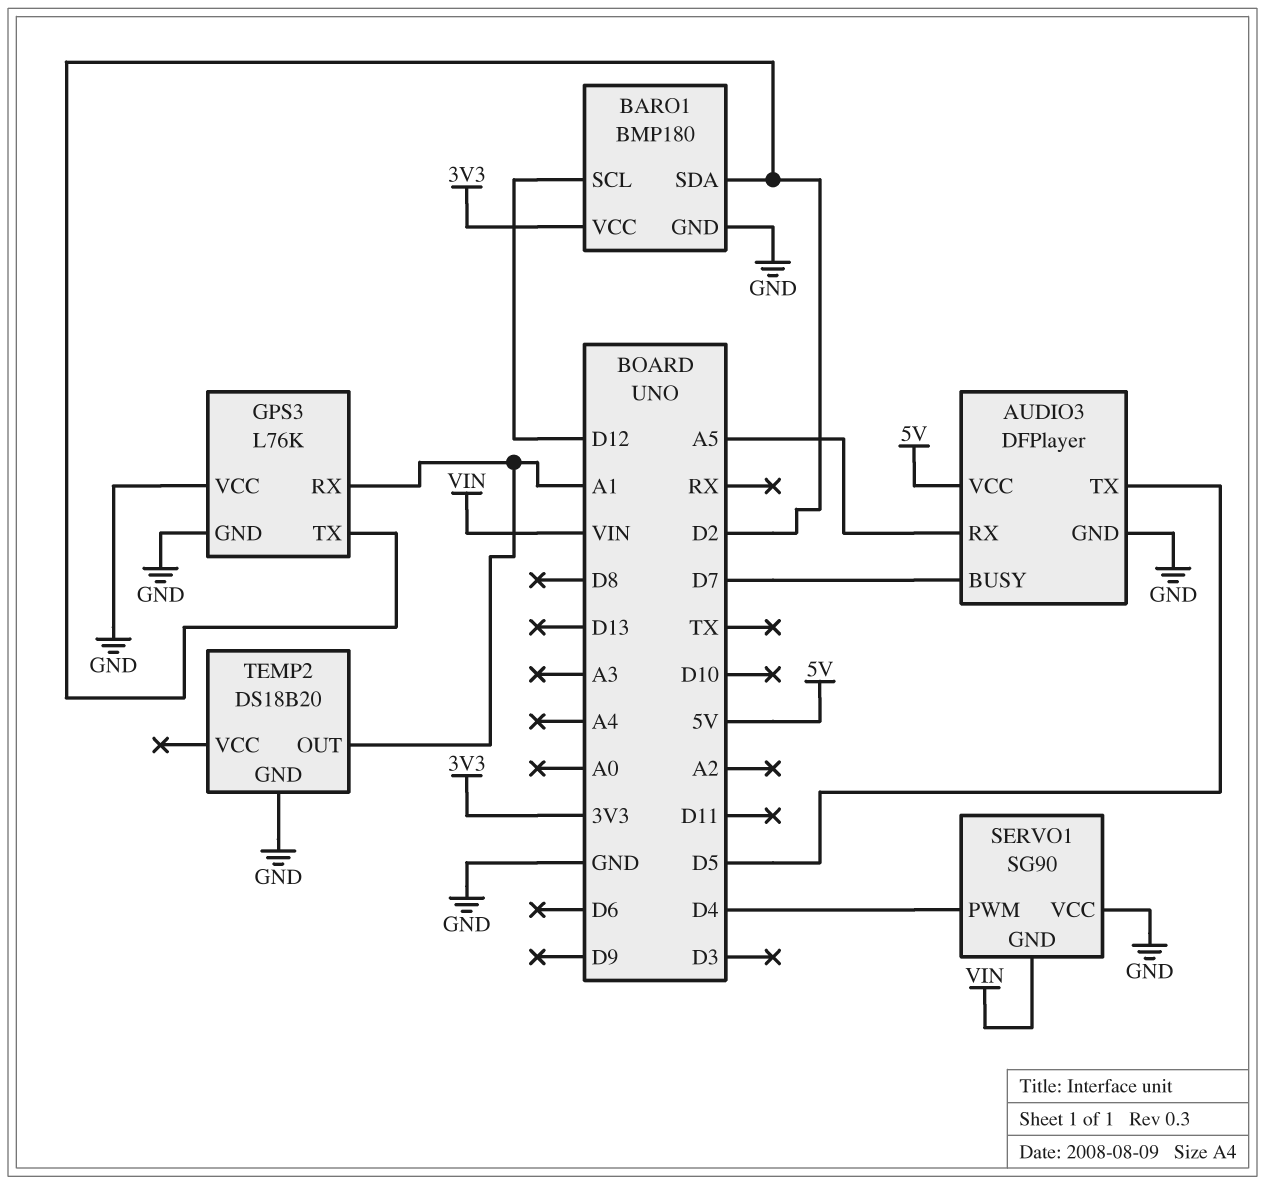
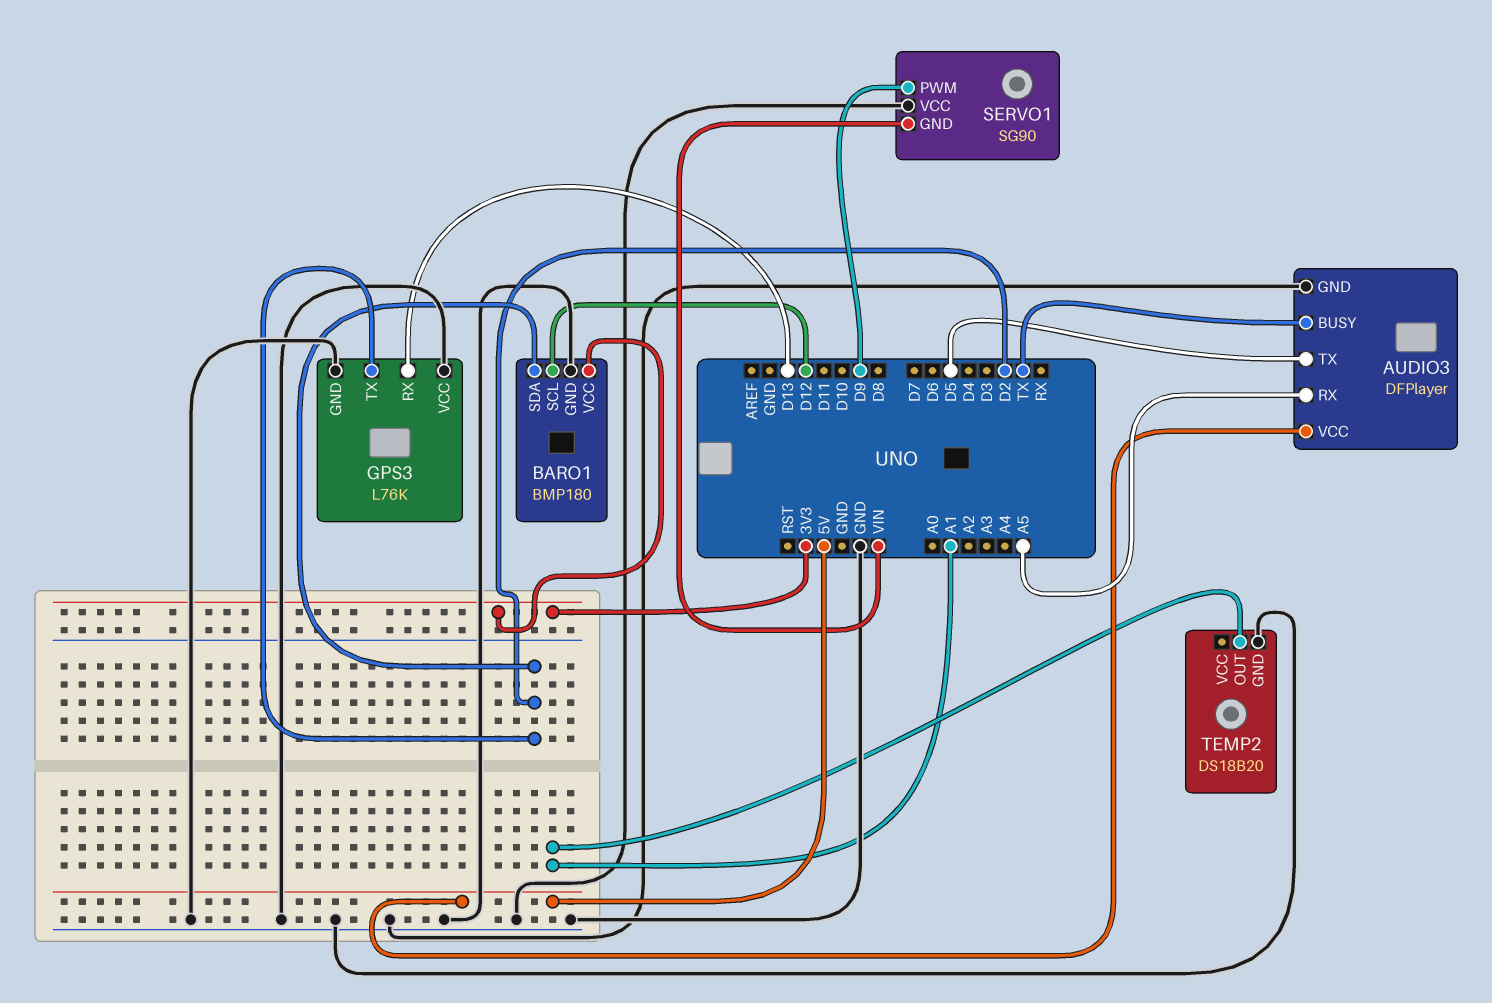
AUDIO3 pin BUSY: D7 -> TX
GPS3 pin RX: A1 -> D13
SERVO1 pin PWM: D4 -> D9

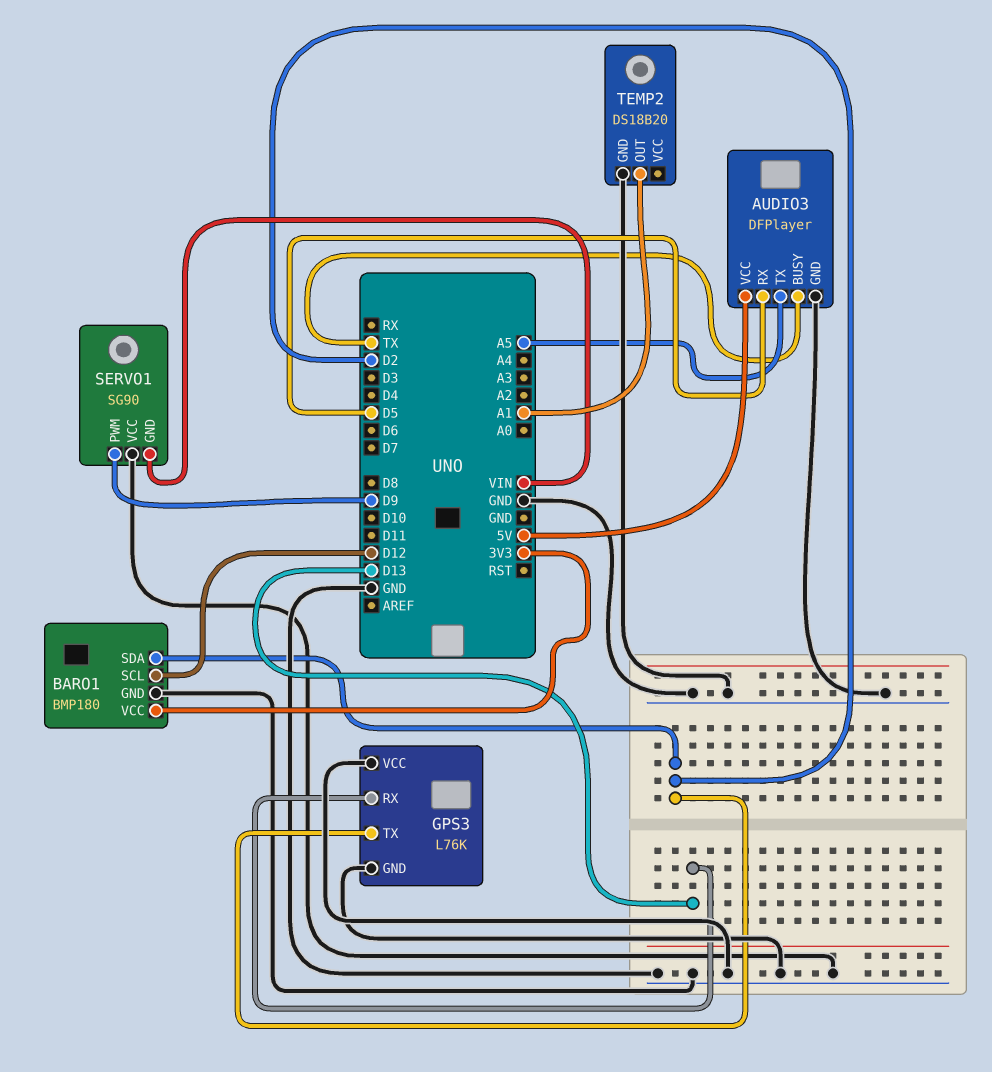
AUDIO3 pin RX: A5 -> D5
AUDIO3 pin TX: D5 -> A5

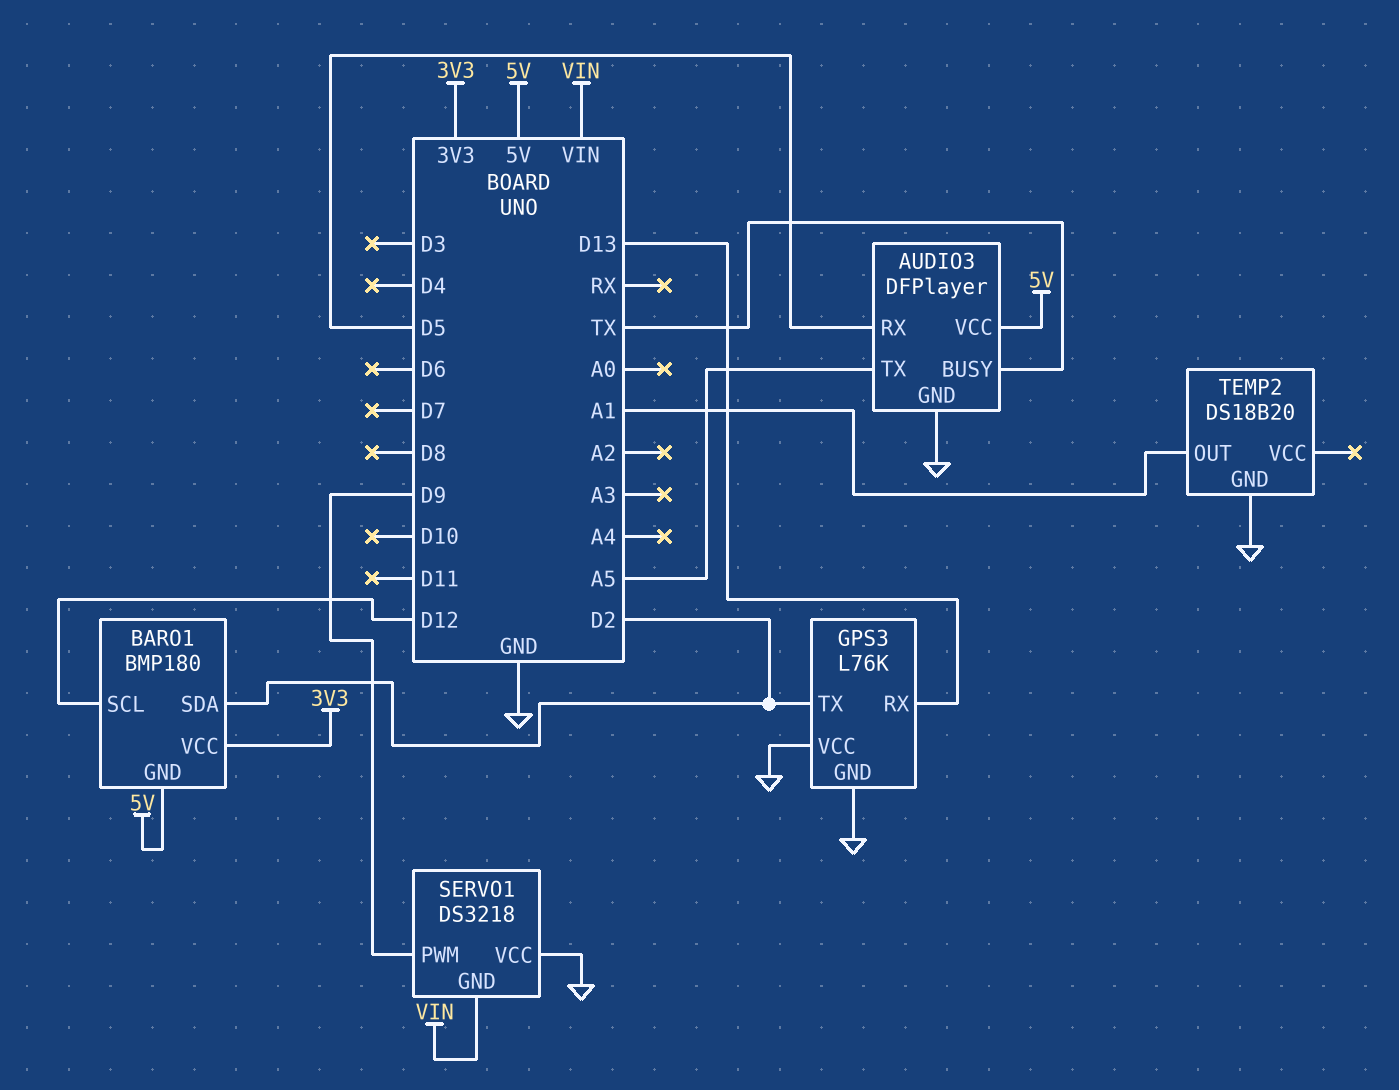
BARO1 pin GND: GND -> 5V
SERVO1: SG90 -> DS3218

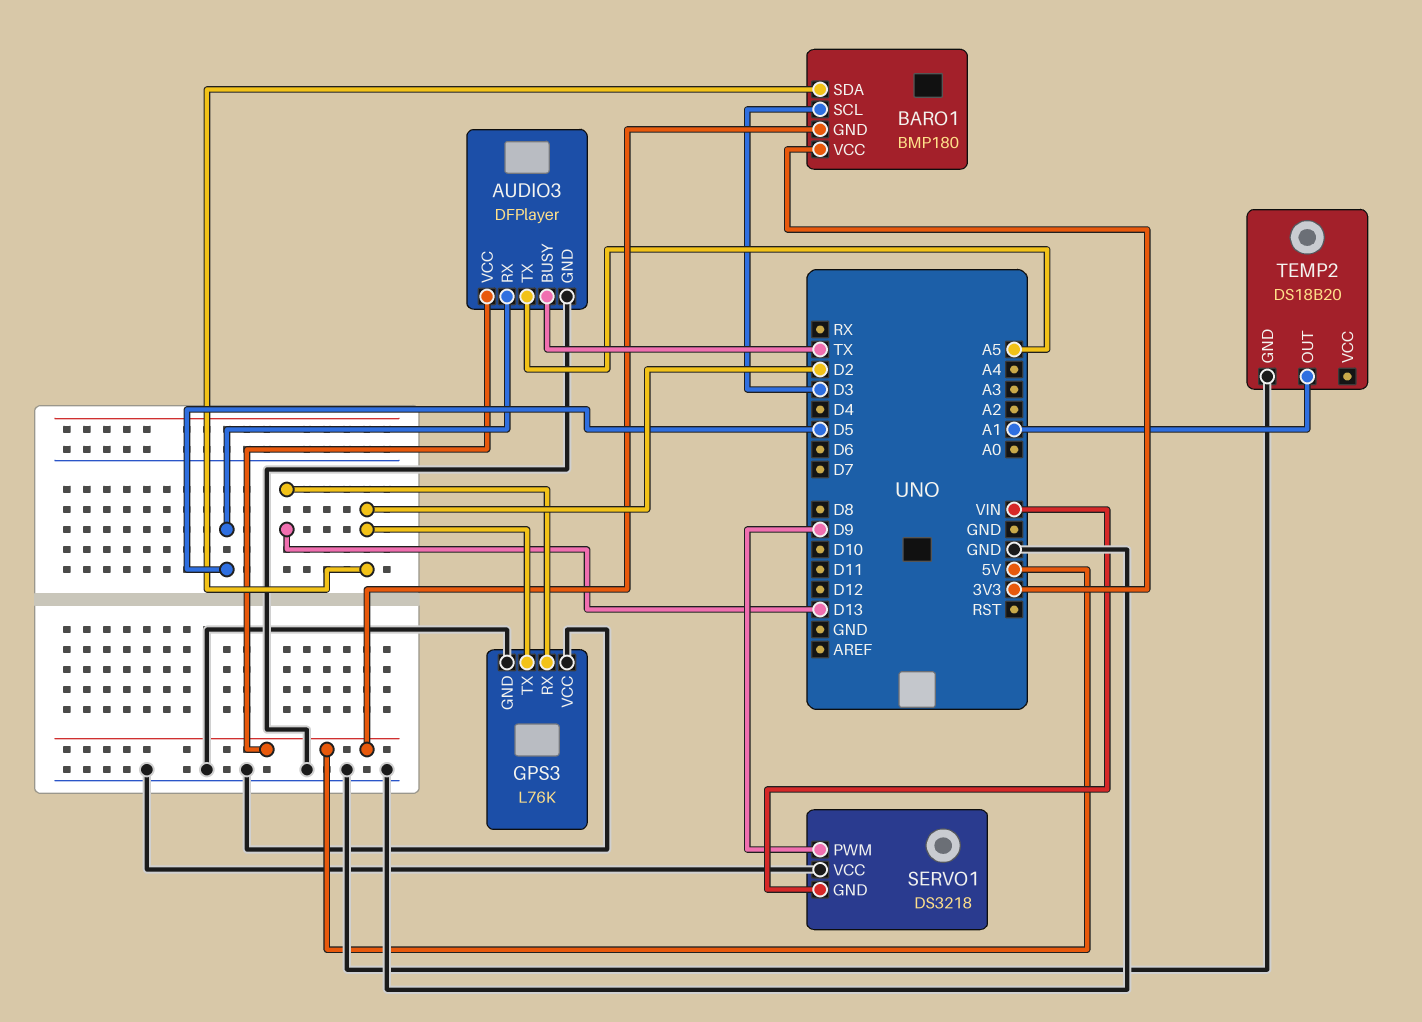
BARO1 pin SCL: D12 -> D3

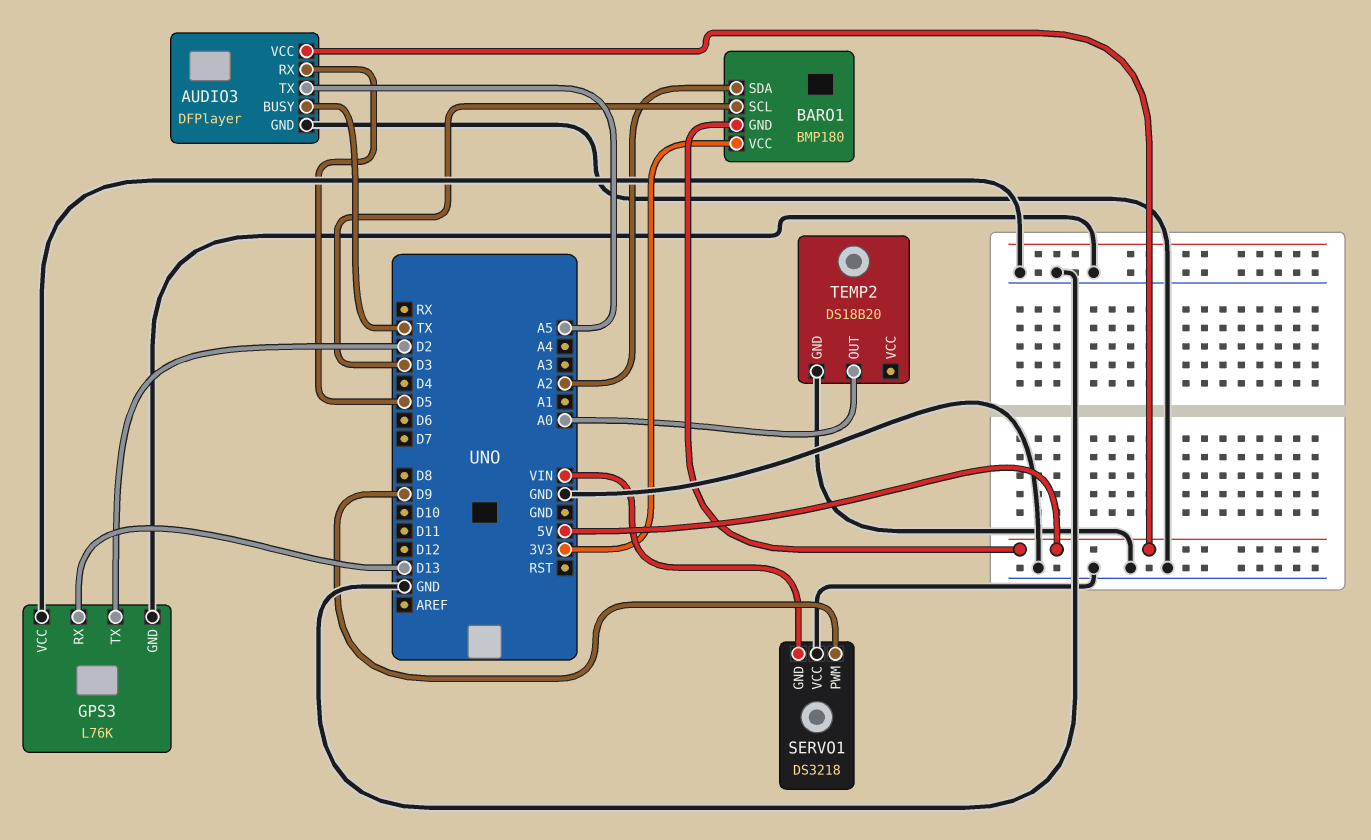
BARO1 pin SDA: D2 -> A2
TEMP2 pin OUT: A1 -> A0

